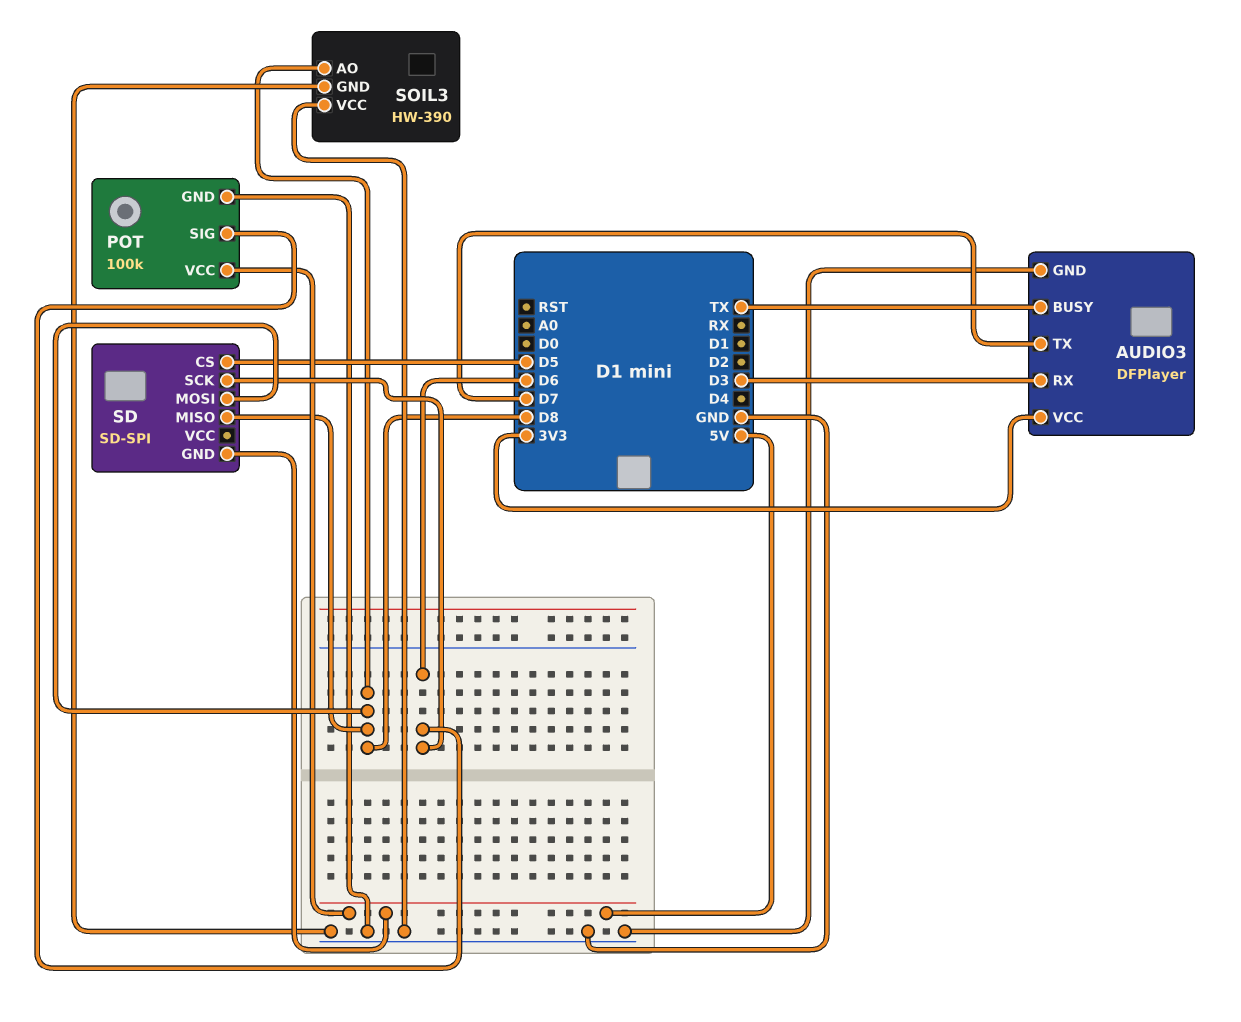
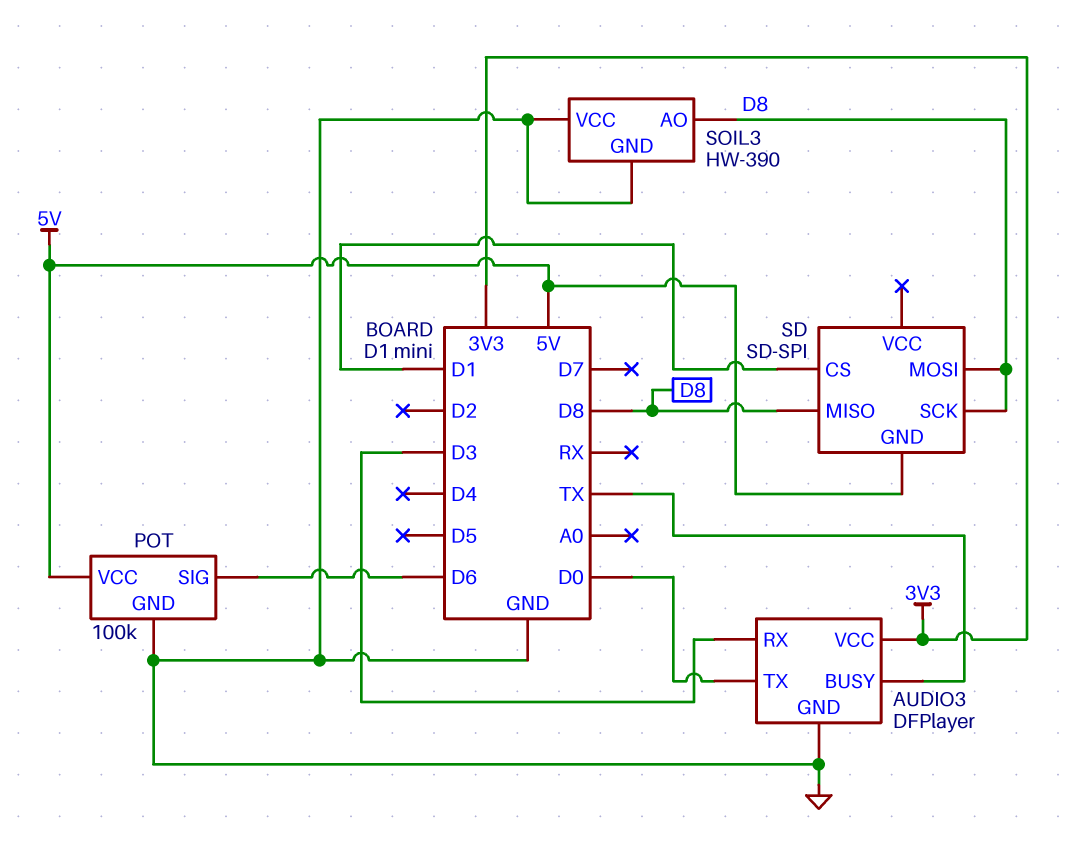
AUDIO3 pin TX: D7 -> D0
SD pin CS: D5 -> D1
SD pin SCK: D6 -> D8

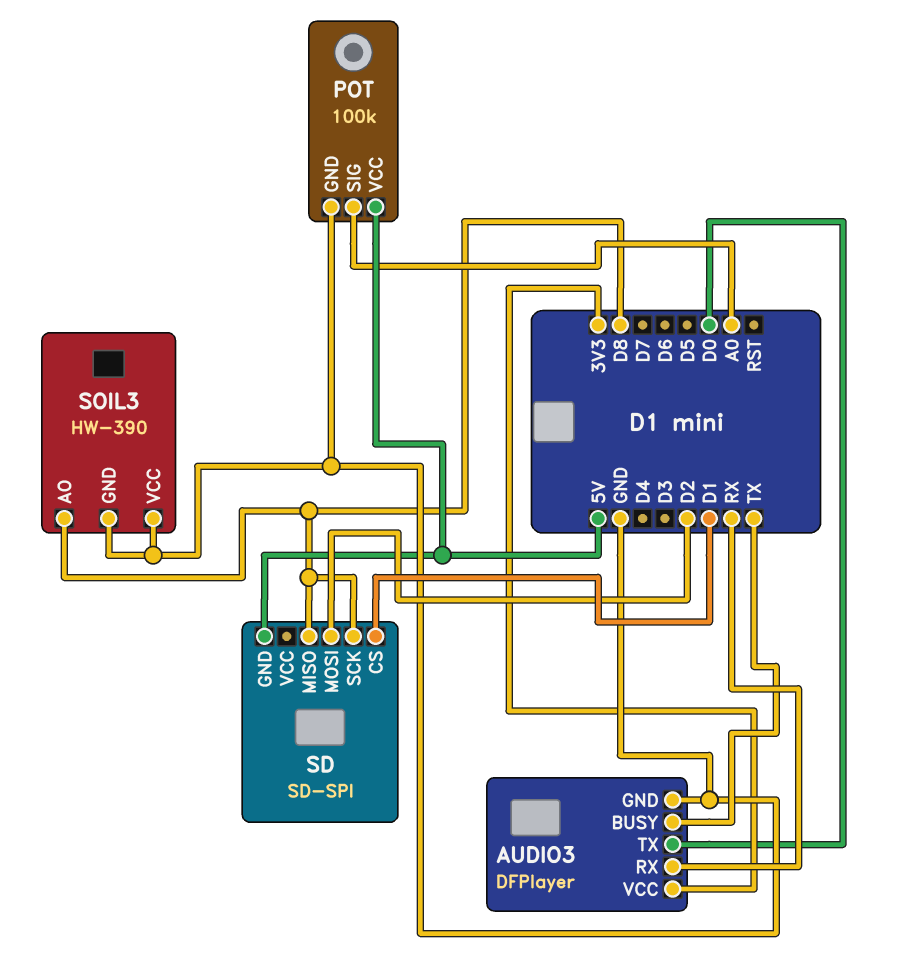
AUDIO3 pin RX: D3 -> RX
POT pin SIG: D6 -> A0
SD pin MOSI: D8 -> D2

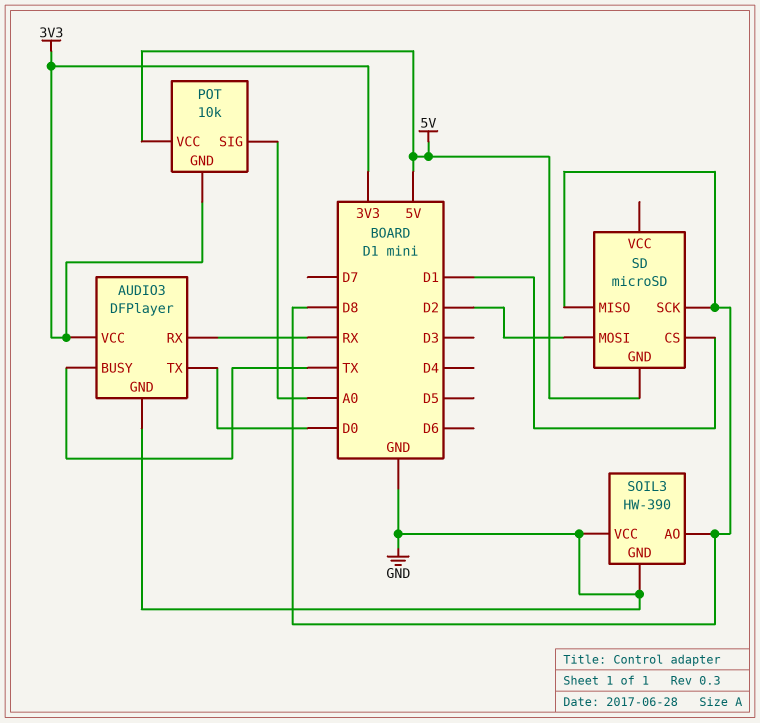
POT: 100k -> 10k
POT pin GND: GND -> 3V3
SD: SD-SPI -> microSD

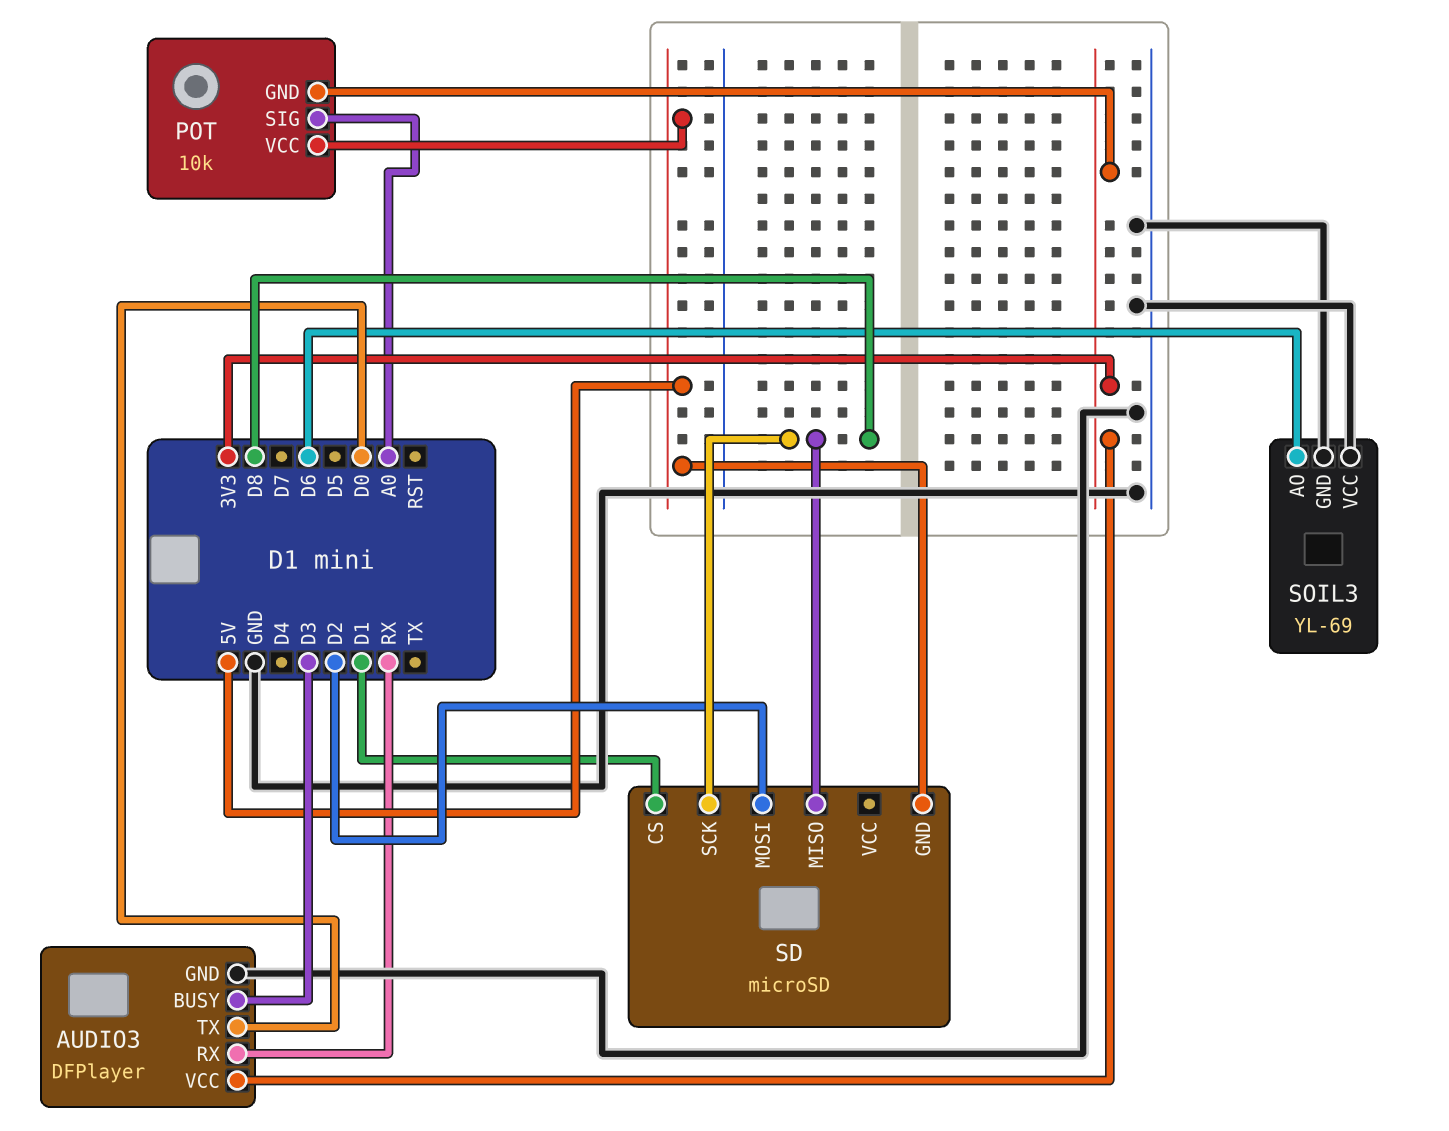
AUDIO3 pin BUSY: TX -> D3
SOIL3: HW-390 -> YL-69
SOIL3 pin AO: D8 -> D6

